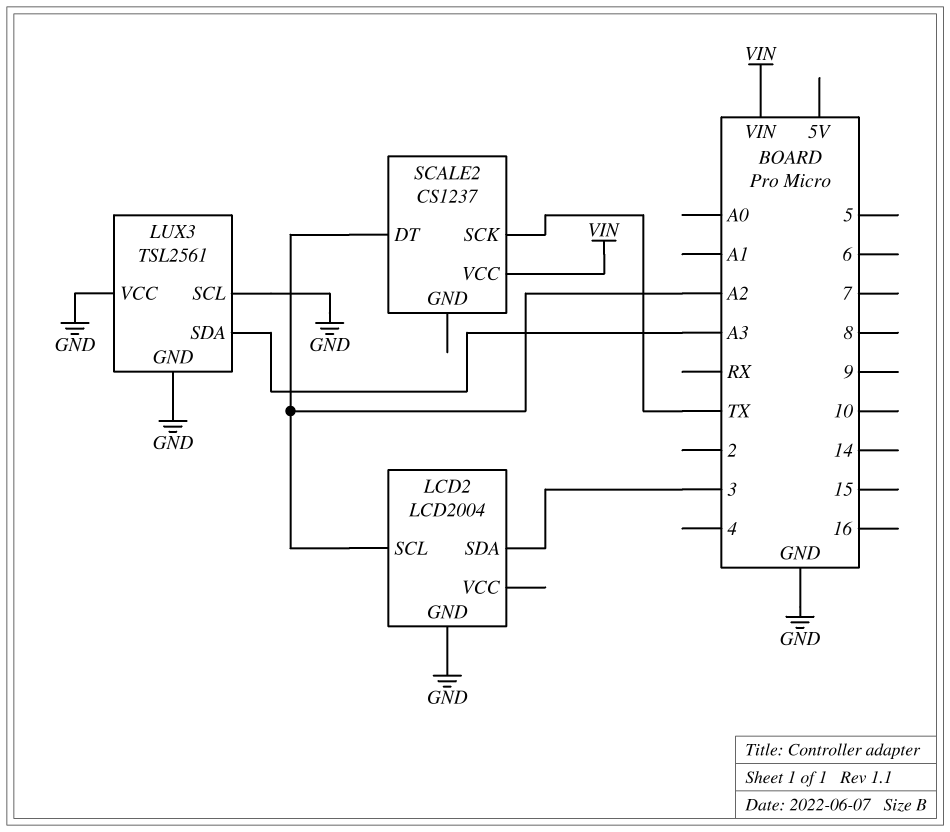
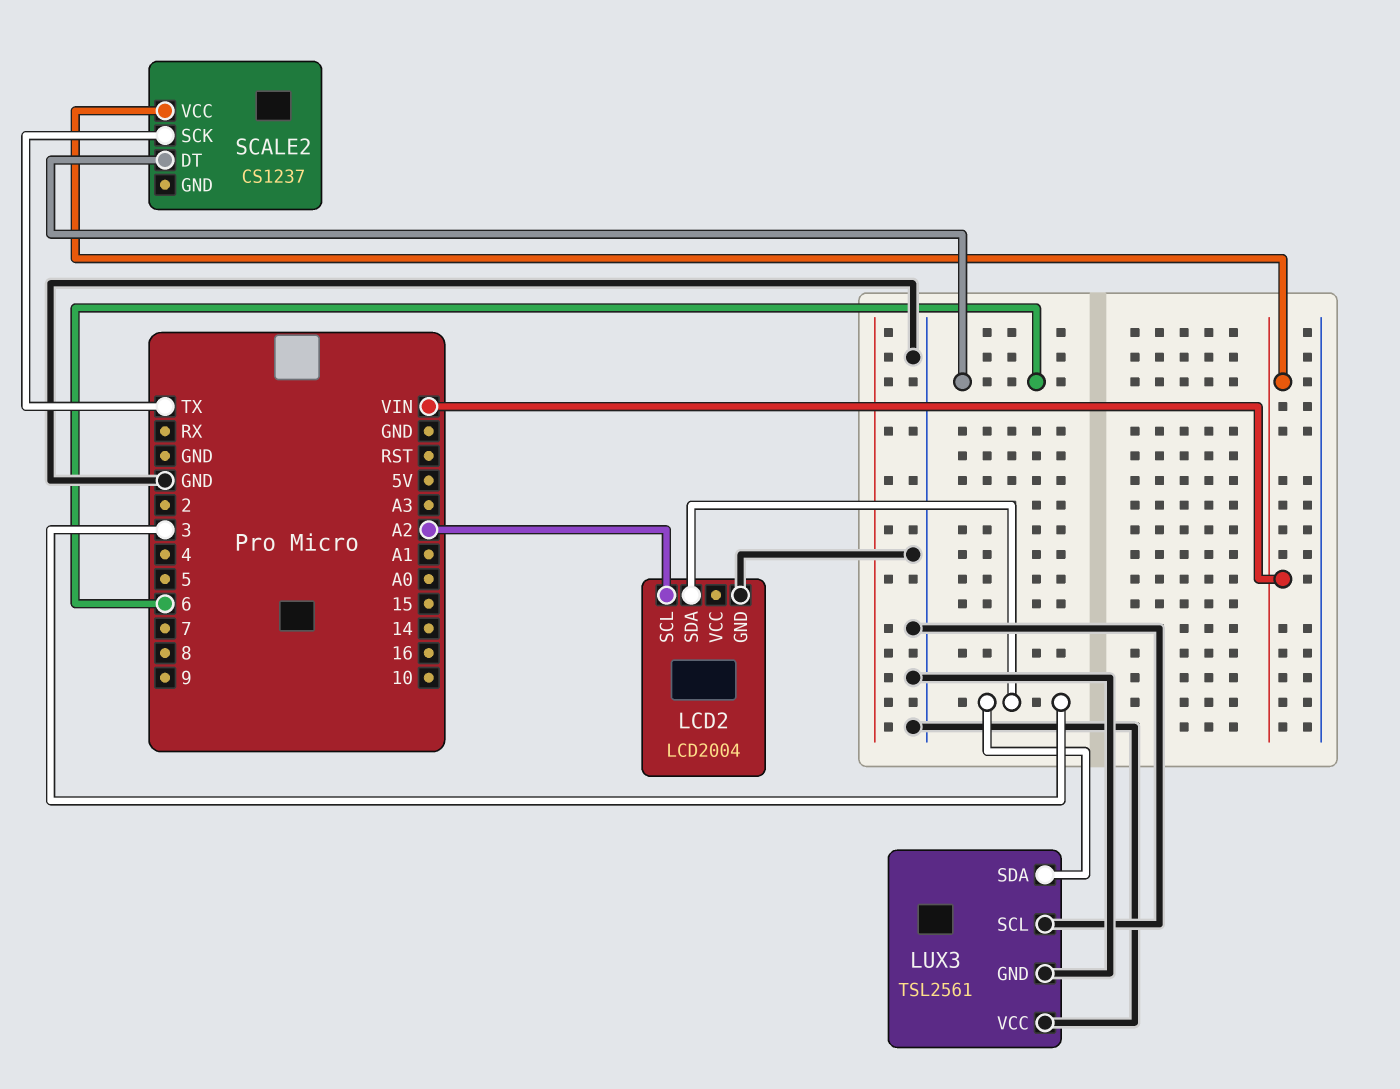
LUX3 pin SDA: A3 -> 3
SCALE2 pin DT: A2 -> 6

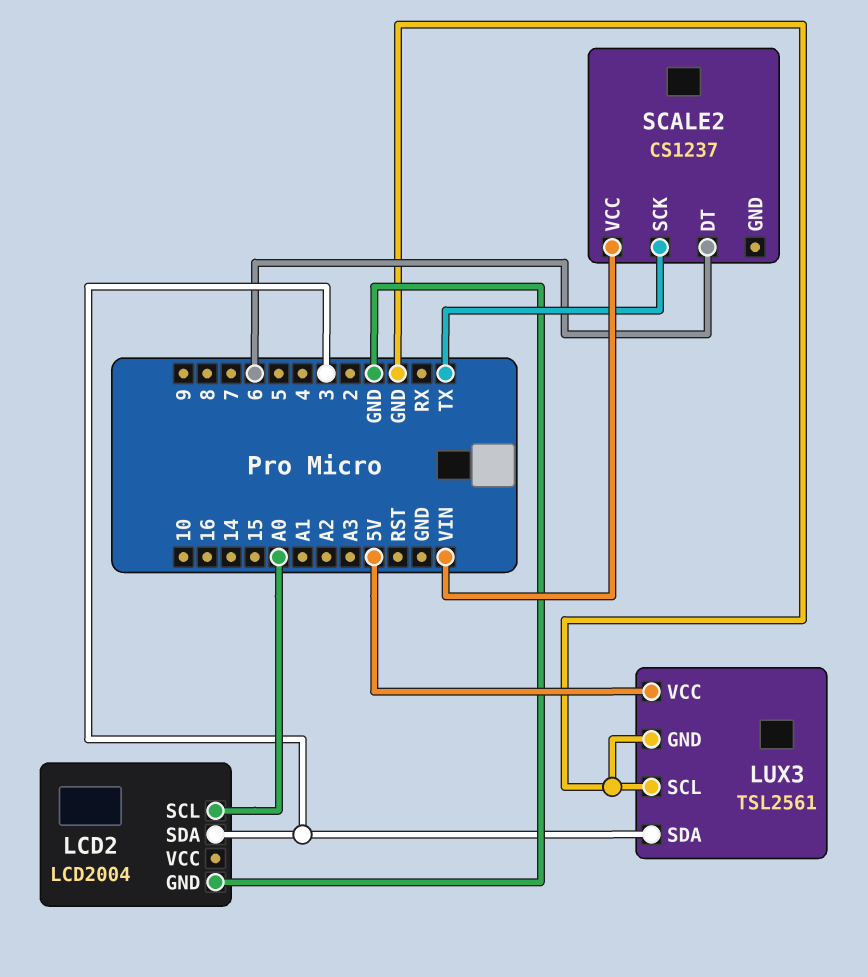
LCD2 pin SCL: A2 -> A0
LUX3 pin VCC: GND -> 5V

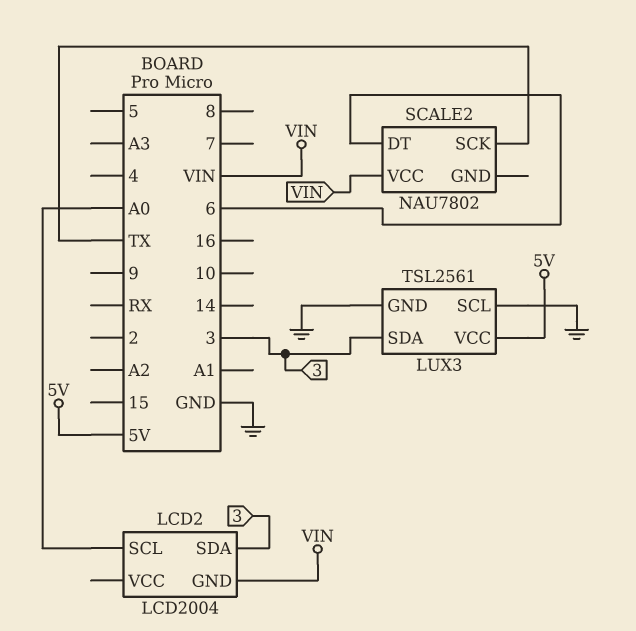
LCD2 pin GND: GND -> VIN
SCALE2: CS1237 -> NAU7802

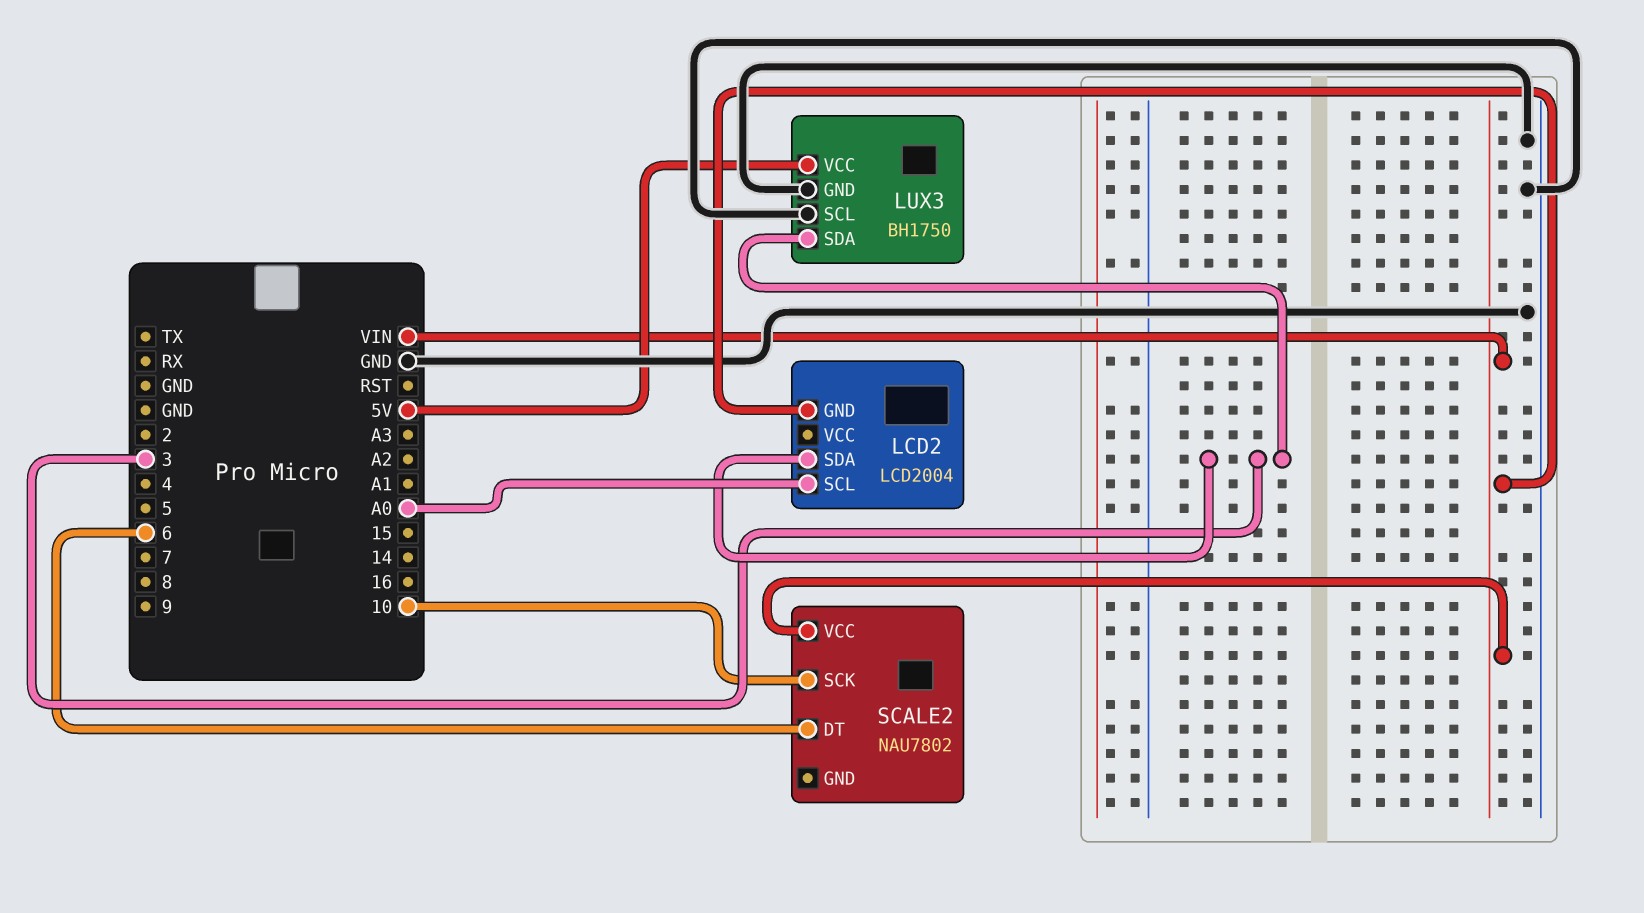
LUX3: TSL2561 -> BH1750
SCALE2 pin SCK: TX -> 10

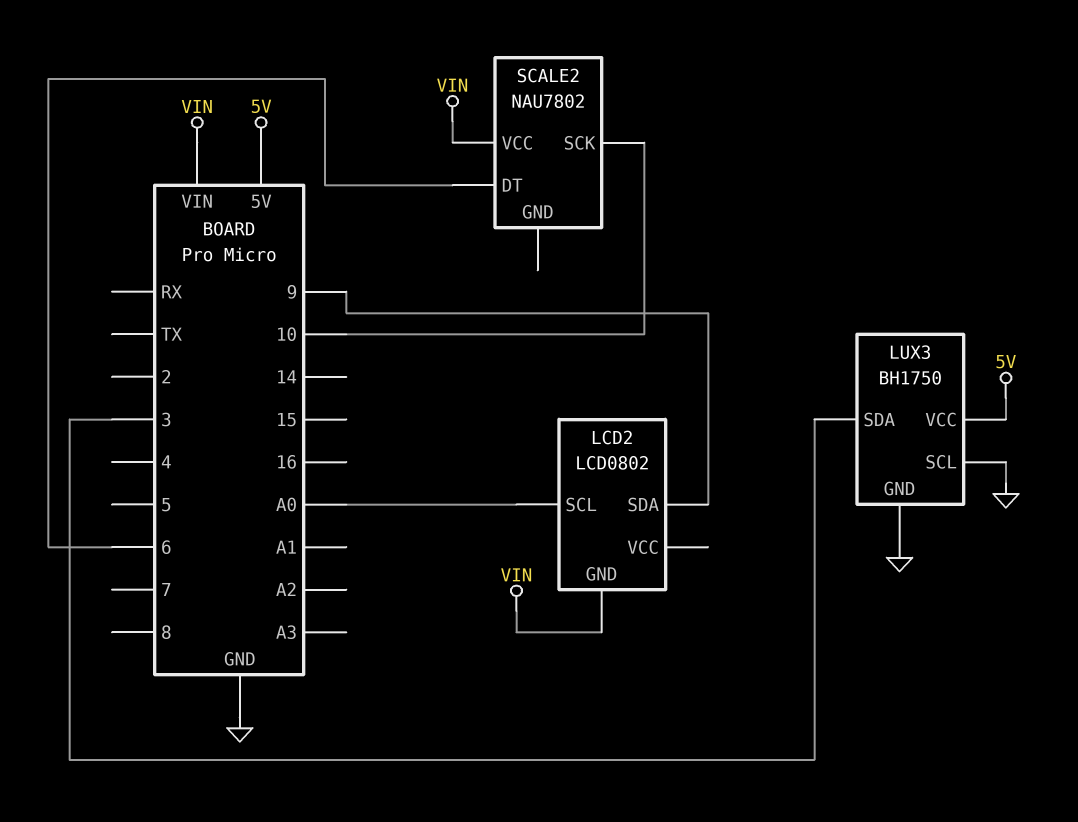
LCD2: LCD2004 -> LCD0802
LCD2 pin SDA: 3 -> 9

